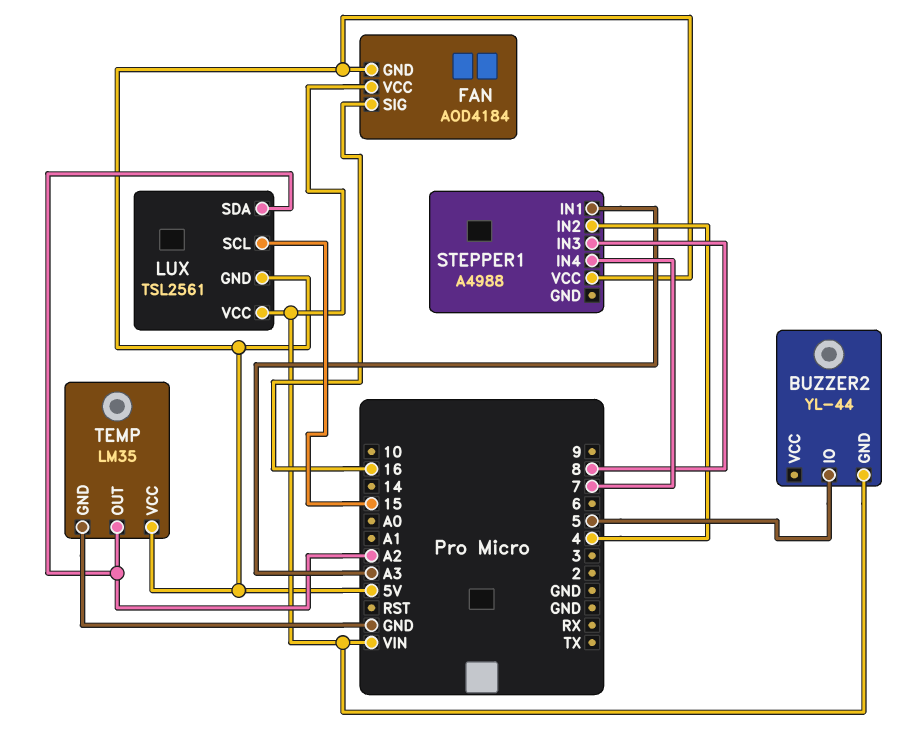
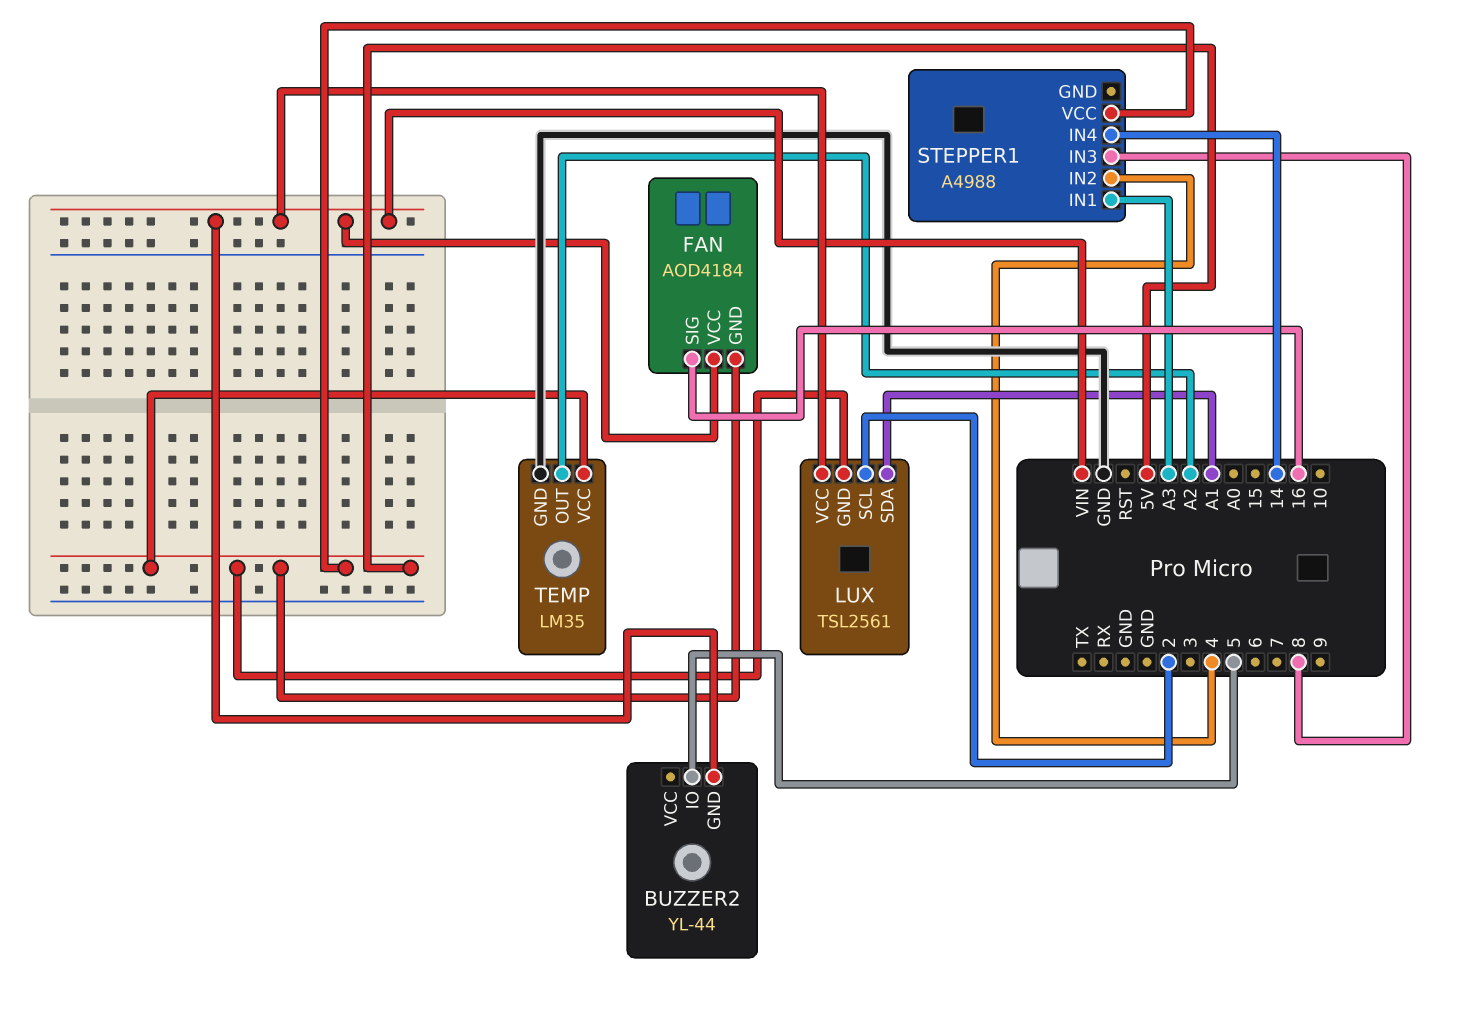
LUX pin SCL: 15 -> 2
LUX pin SDA: A2 -> A1
STEPPER1 pin IN4: 7 -> 14

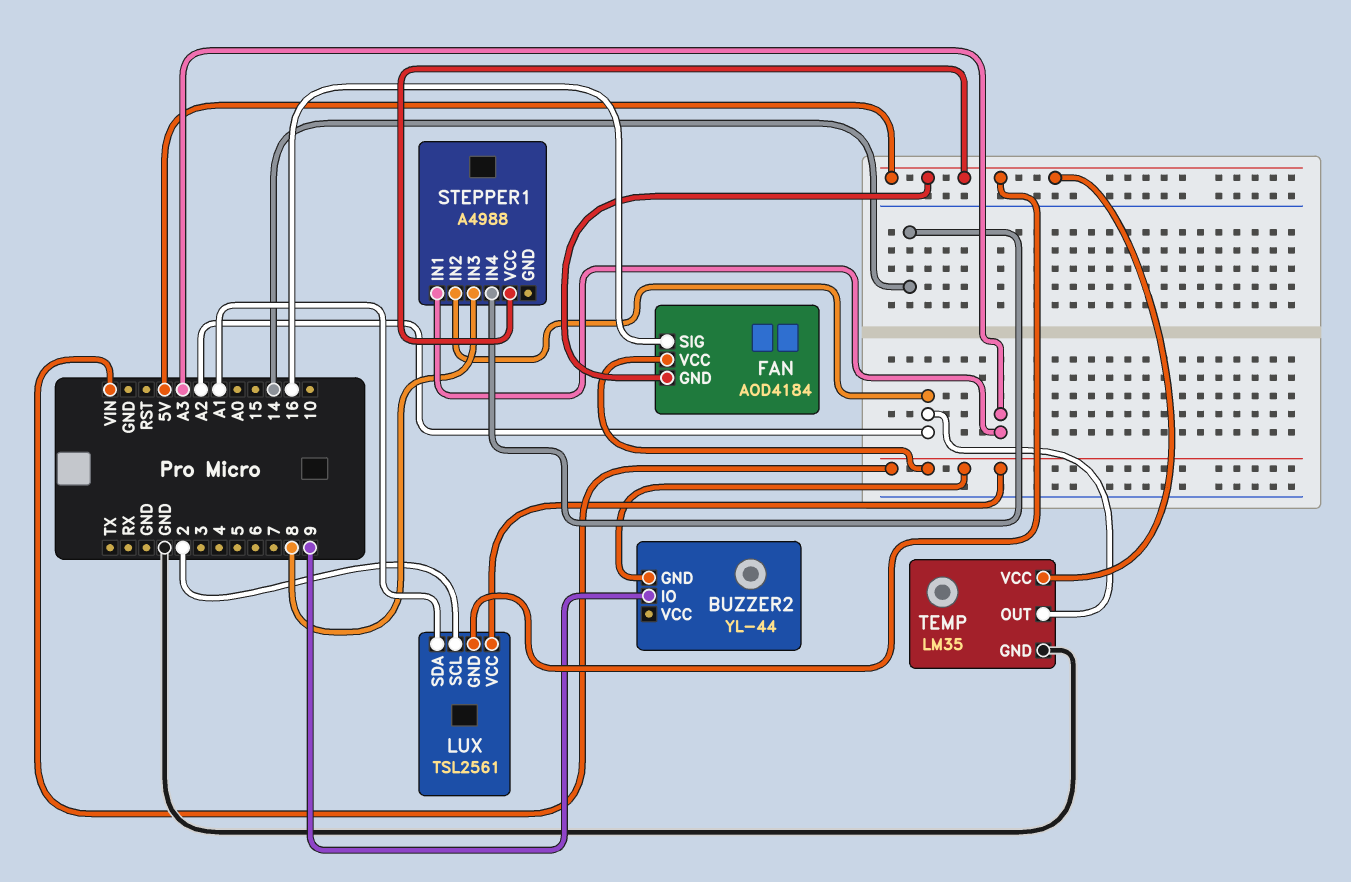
BUZZER2 pin IO: 5 -> 9
STEPPER1 pin IN2: 4 -> A2

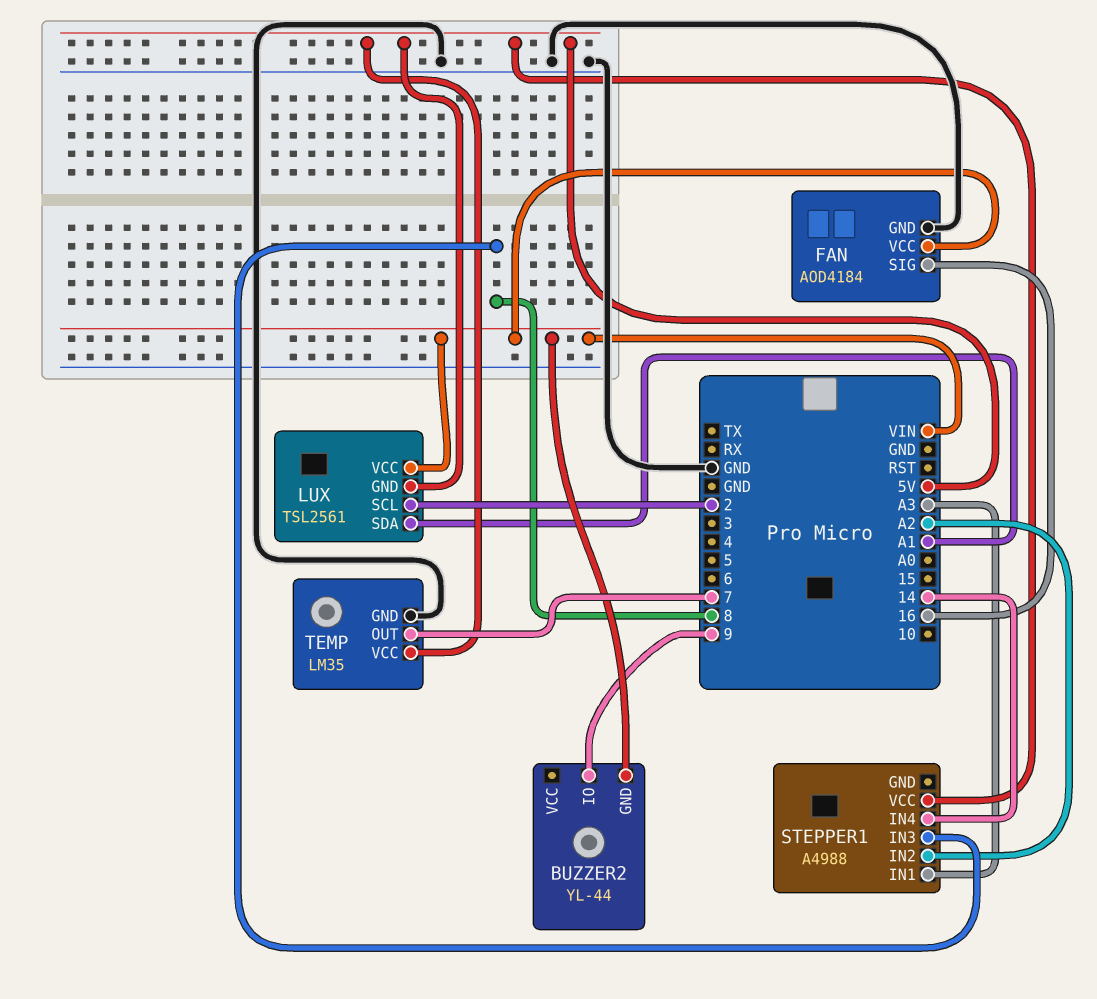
FAN pin GND: 5V -> GND
TEMP pin OUT: A2 -> 7

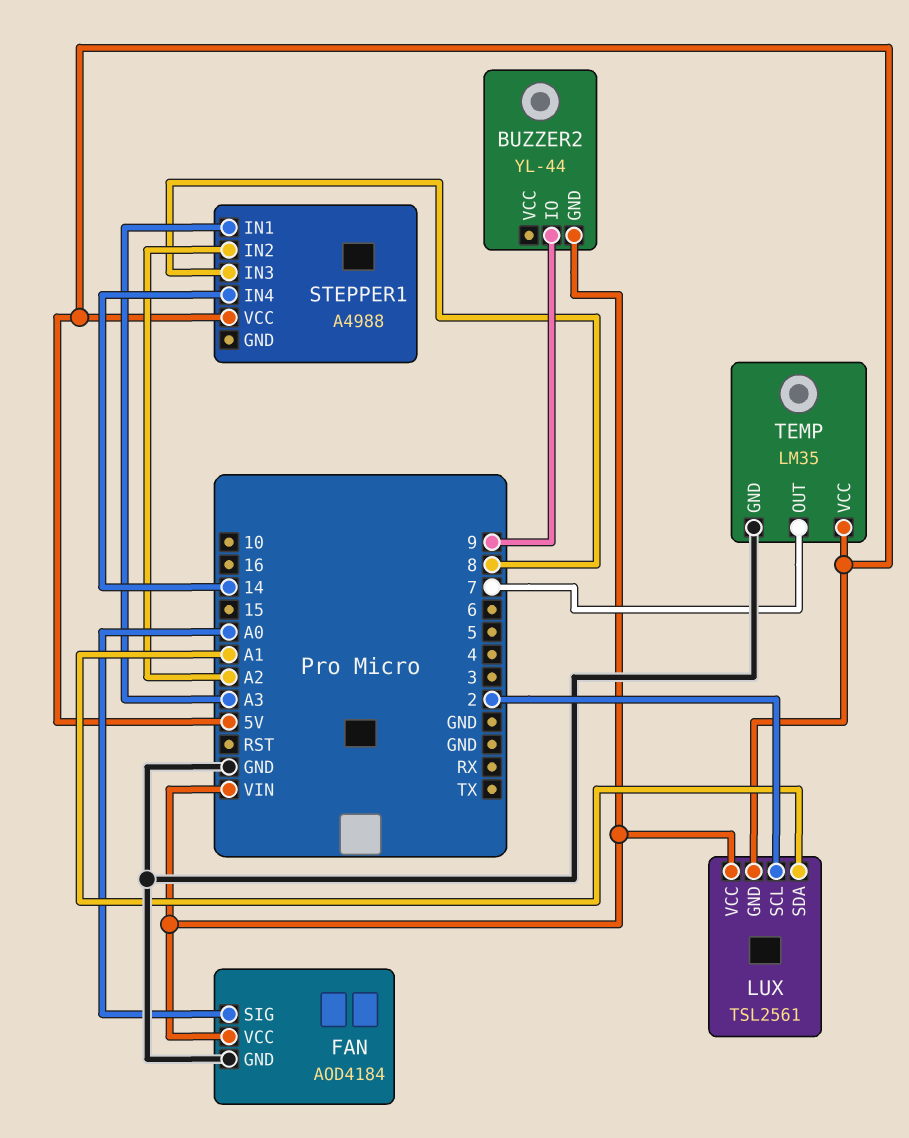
FAN pin SIG: 16 -> A0

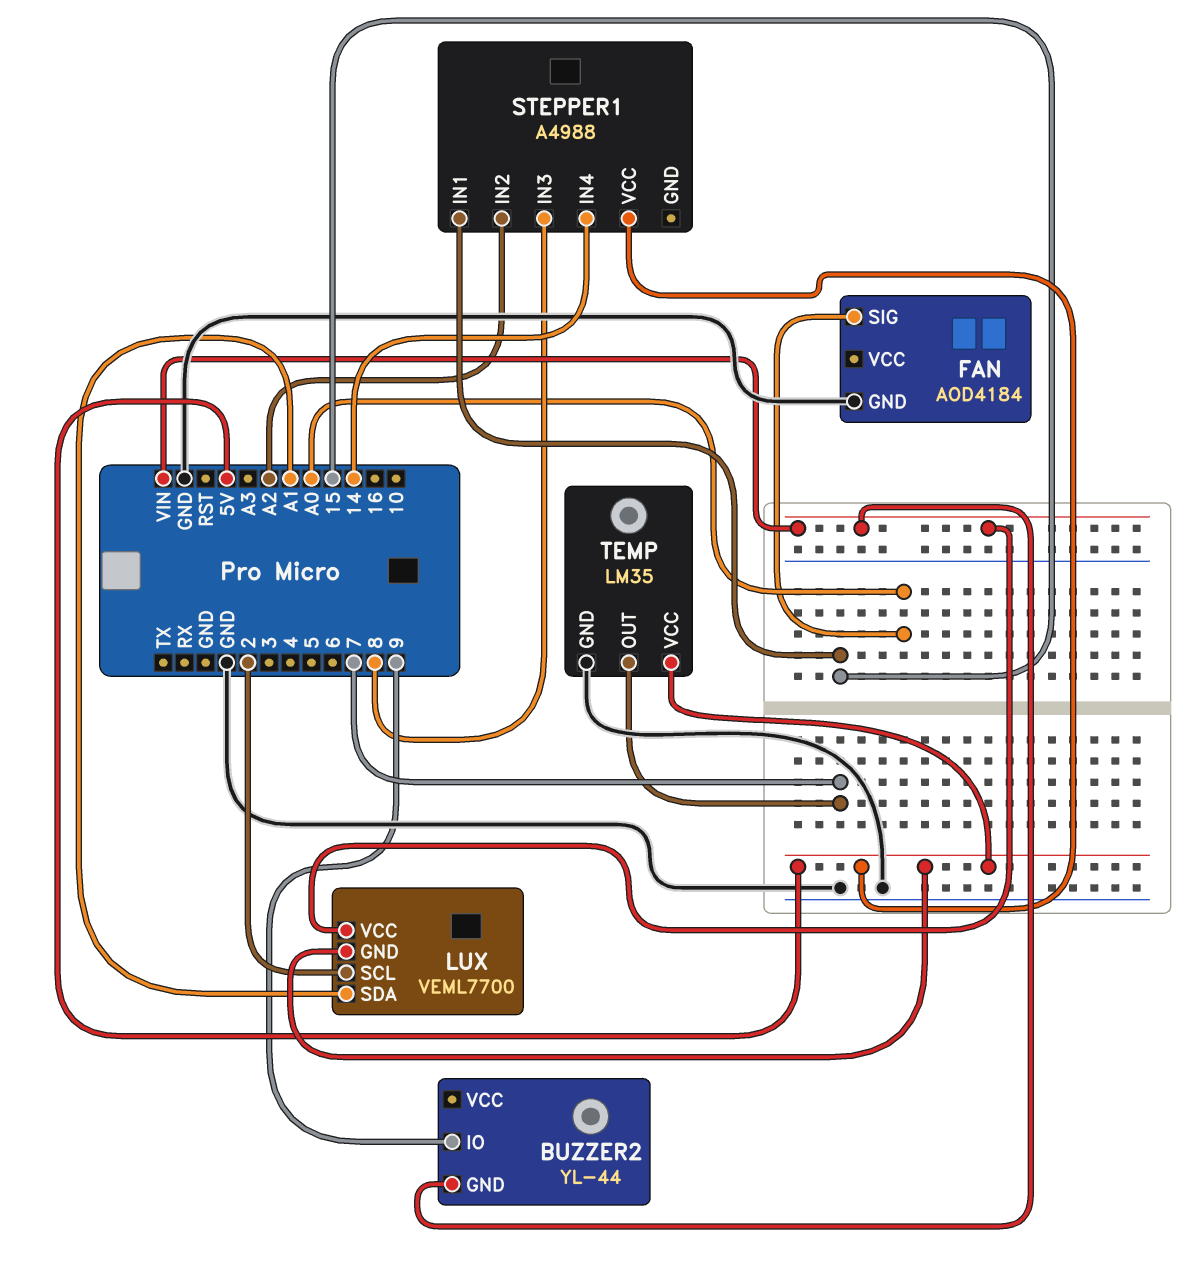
FAN pin VCC: VIN -> none
LUX: TSL2561 -> VEML7700
STEPPER1 pin IN1: A3 -> 15

